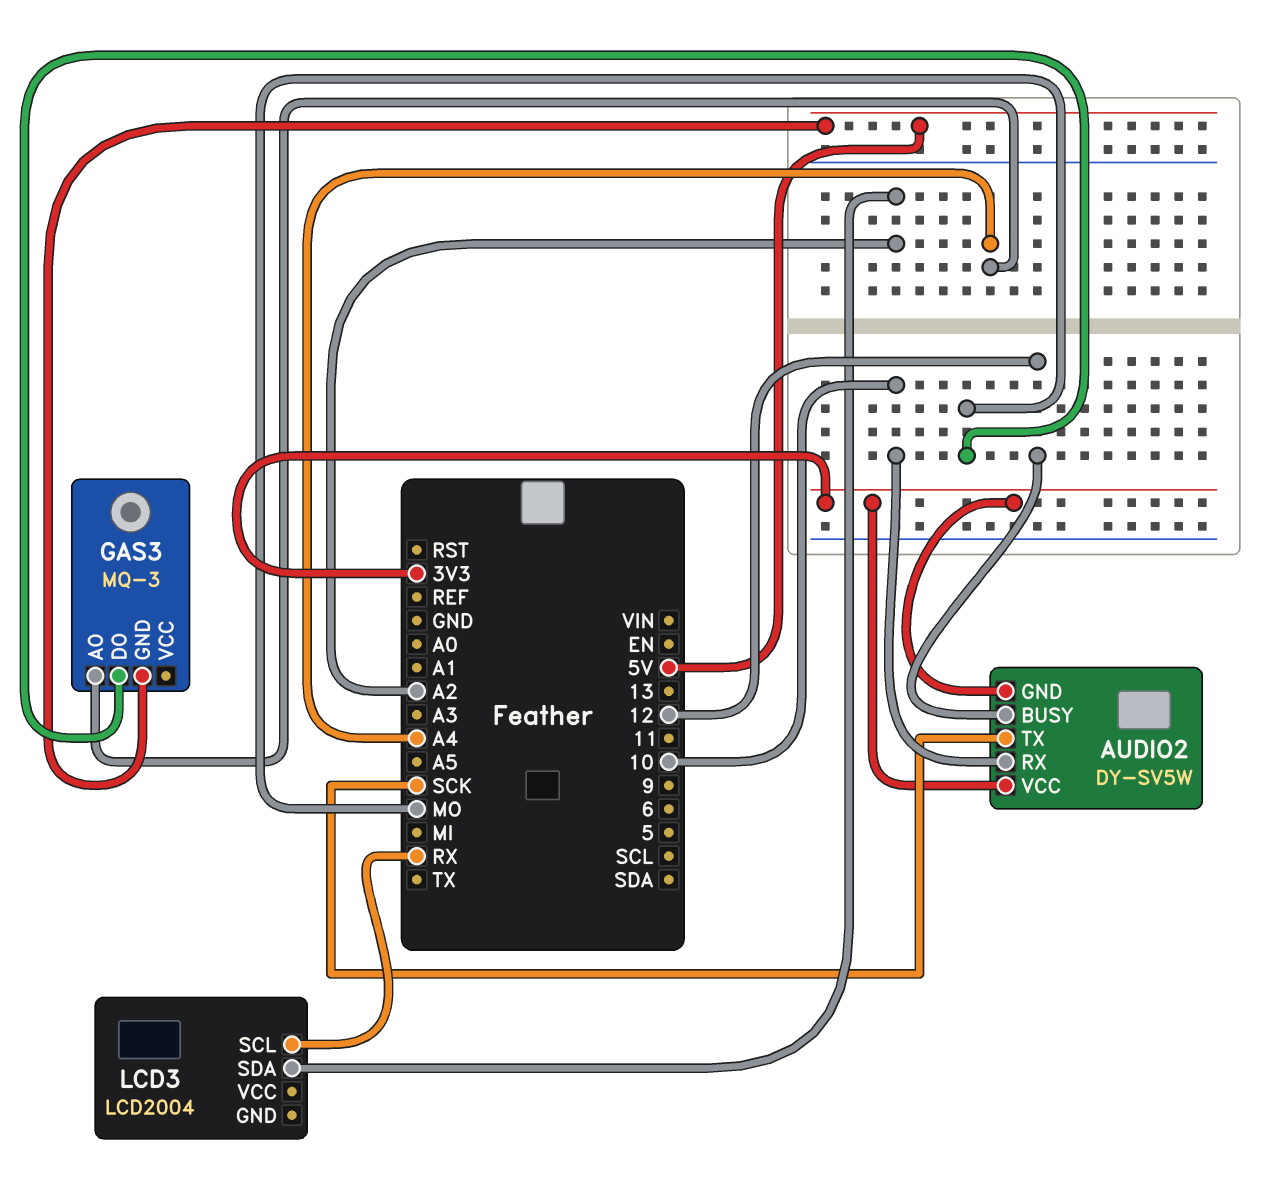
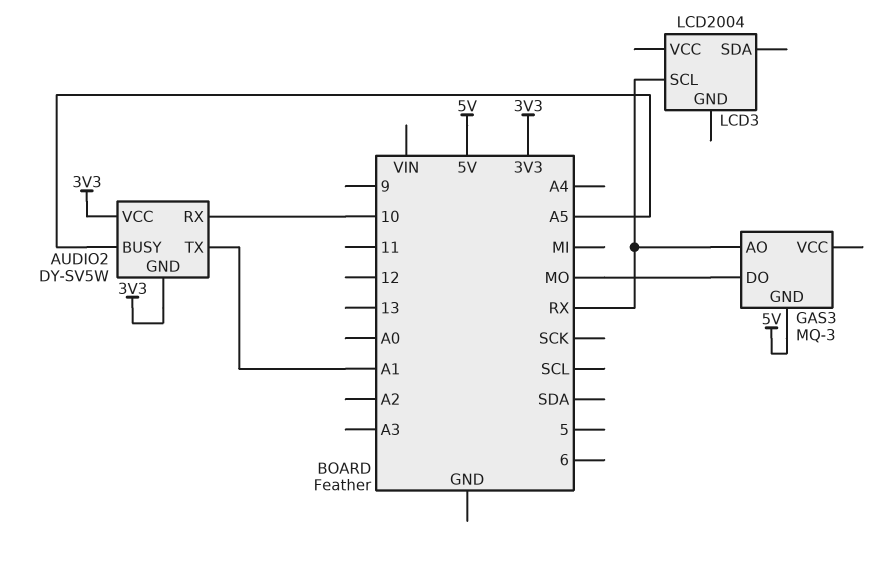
AUDIO2 pin BUSY: 12 -> A5
AUDIO2 pin TX: SCK -> A1
GAS3 pin AO: A4 -> RX
LCD3 pin SDA: A2 -> none

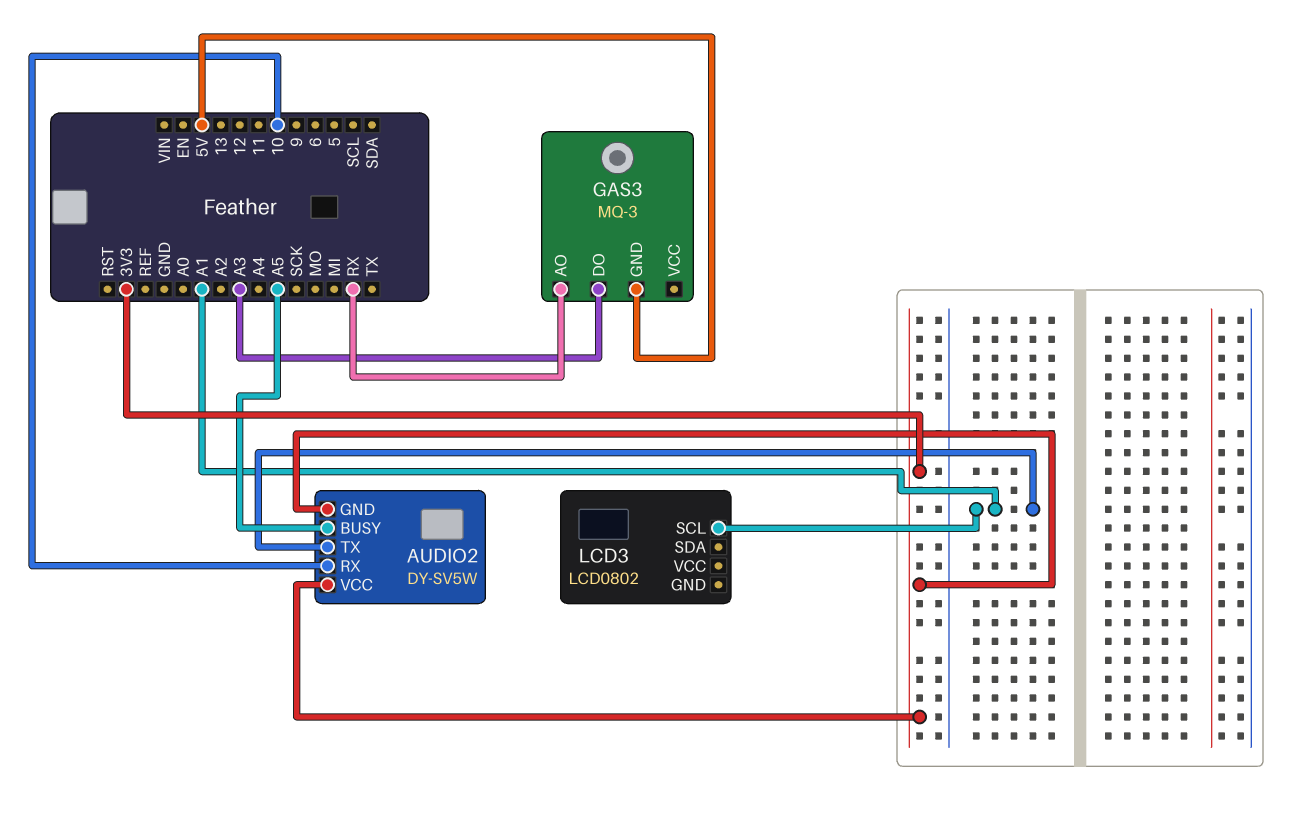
GAS3 pin DO: MO -> A3
LCD3: LCD2004 -> LCD0802
LCD3 pin SCL: RX -> A1

